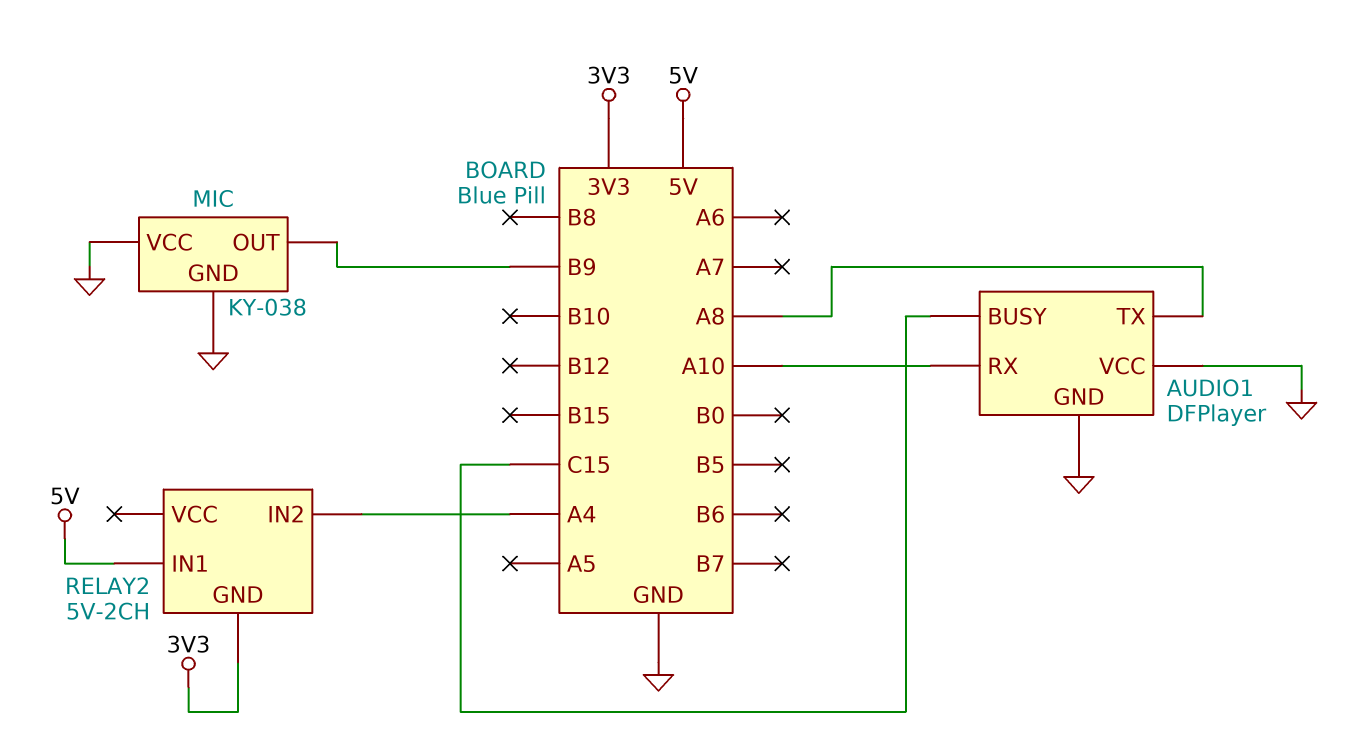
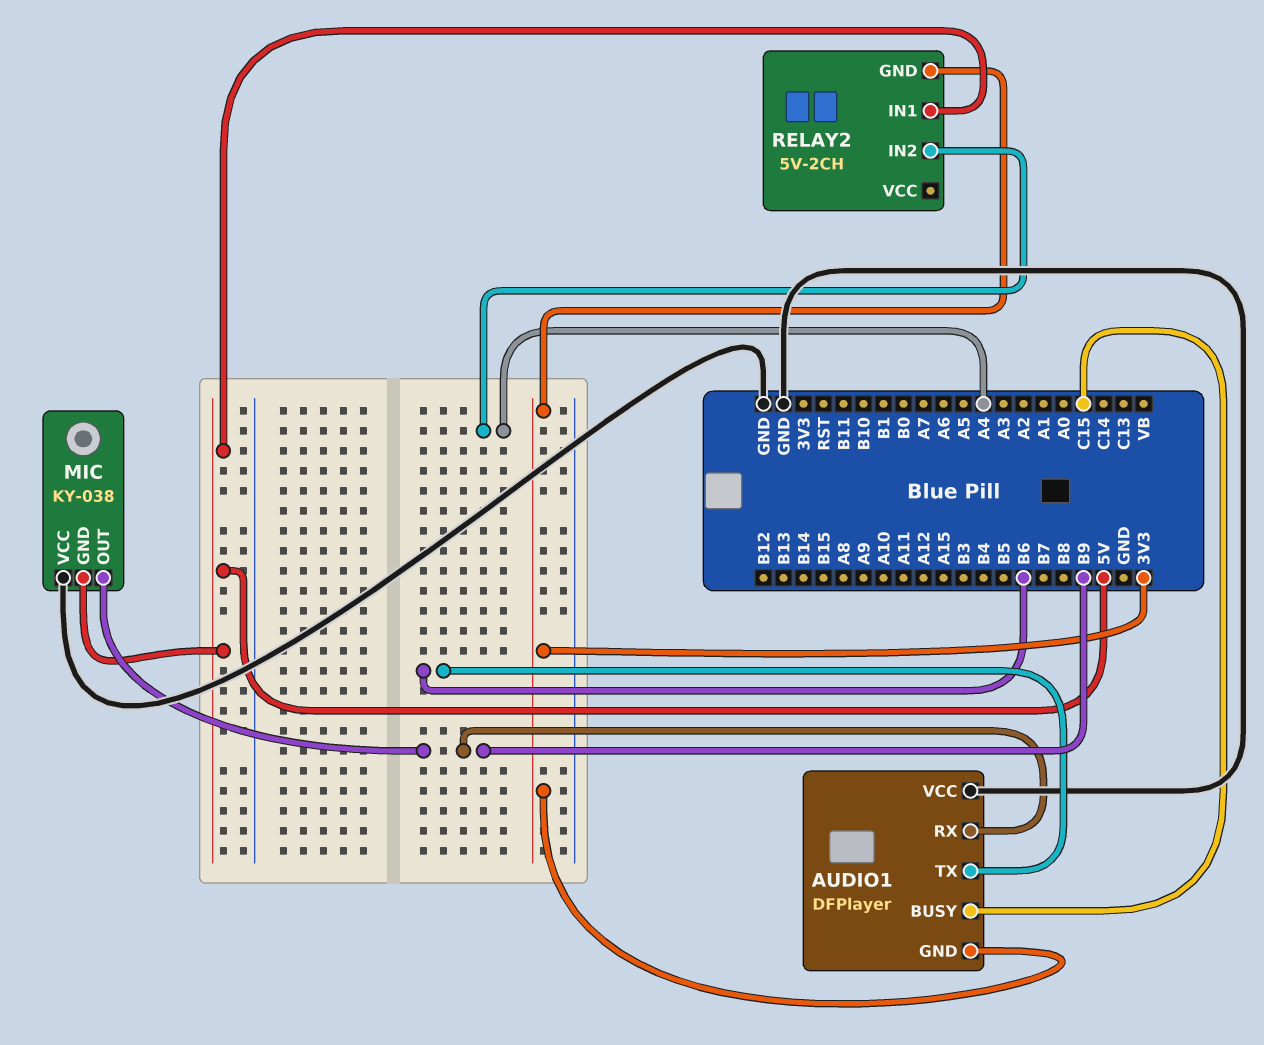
AUDIO1 pin GND: GND -> 3V3
AUDIO1 pin RX: A10 -> B9
AUDIO1 pin TX: A8 -> B6
MIC pin GND: GND -> 5V

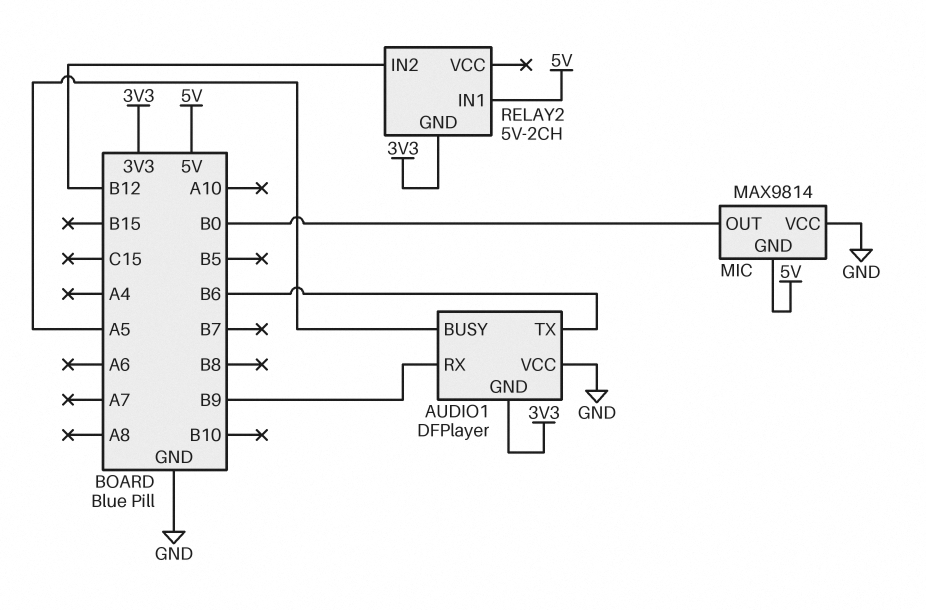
AUDIO1 pin BUSY: C15 -> A5
MIC: KY-038 -> MAX9814
MIC pin OUT: B9 -> B0
RELAY2 pin IN2: A4 -> B12

